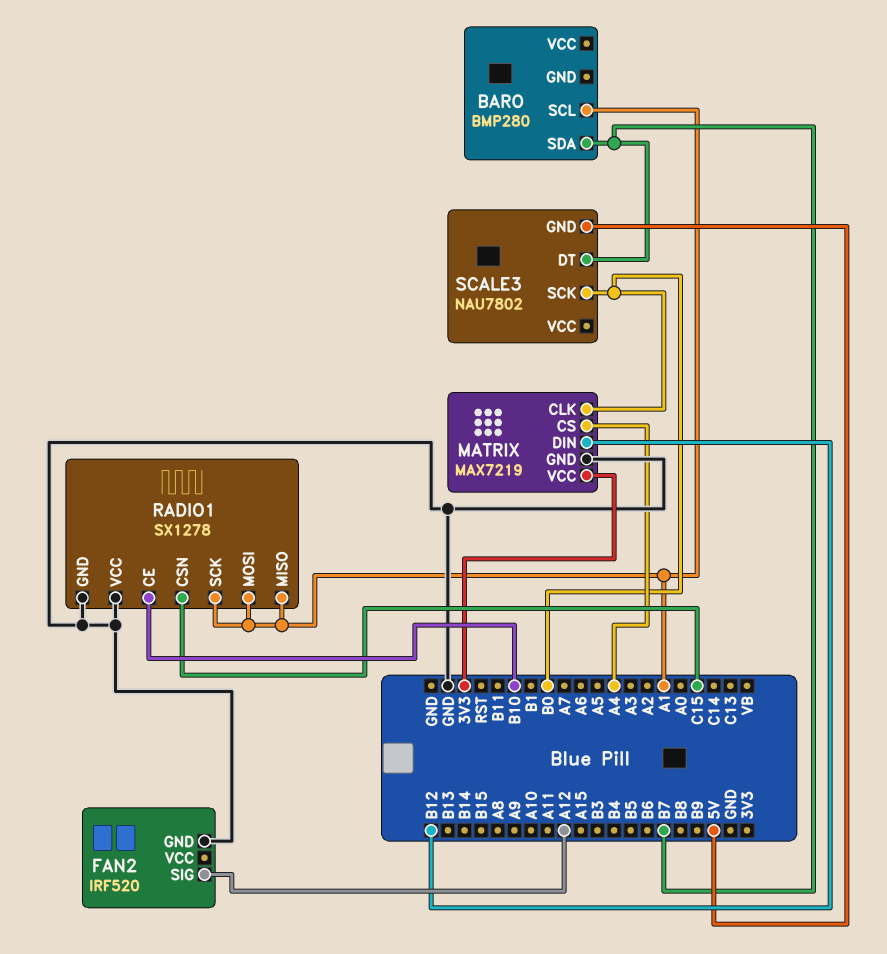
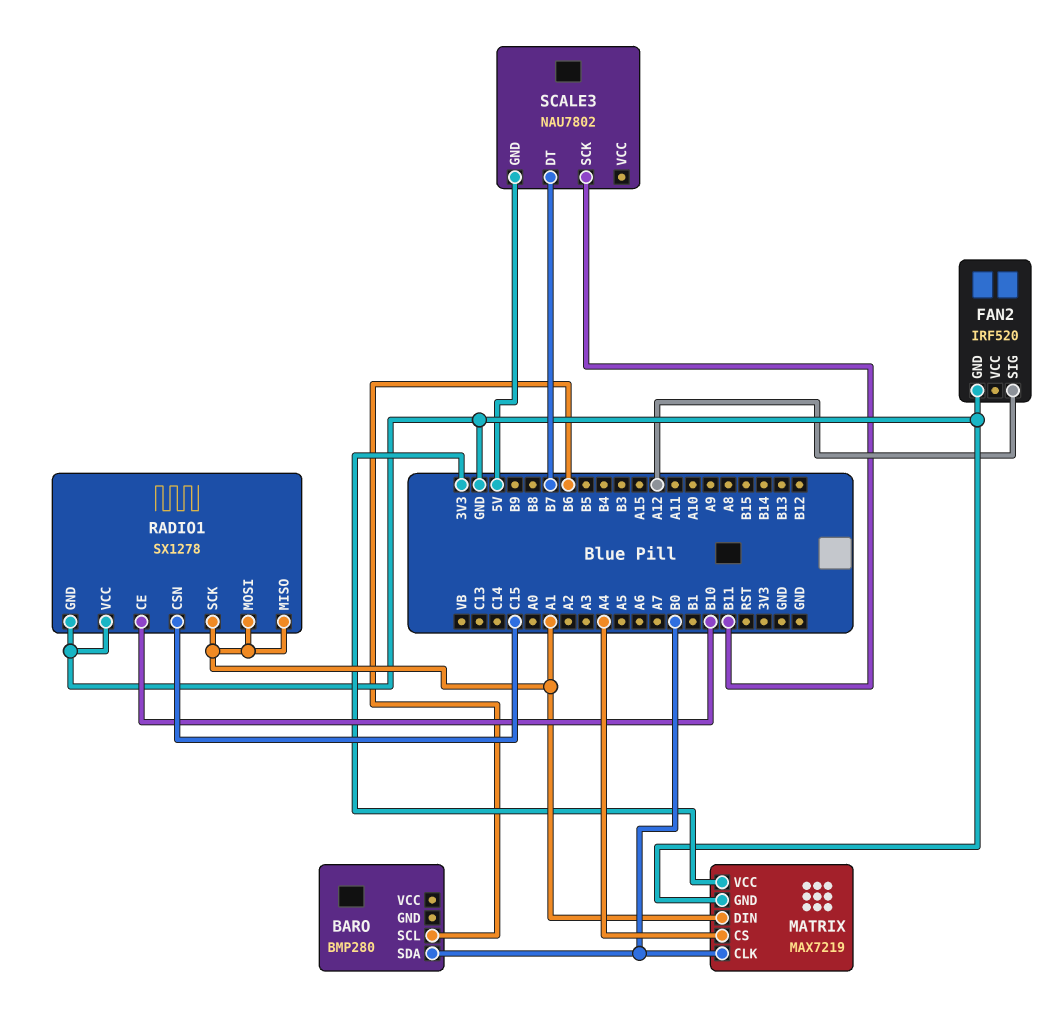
BARO pin SCL: A1 -> B6
BARO pin SDA: B7 -> B0
MATRIX pin DIN: B12 -> A1
SCALE3 pin SCK: B0 -> B11

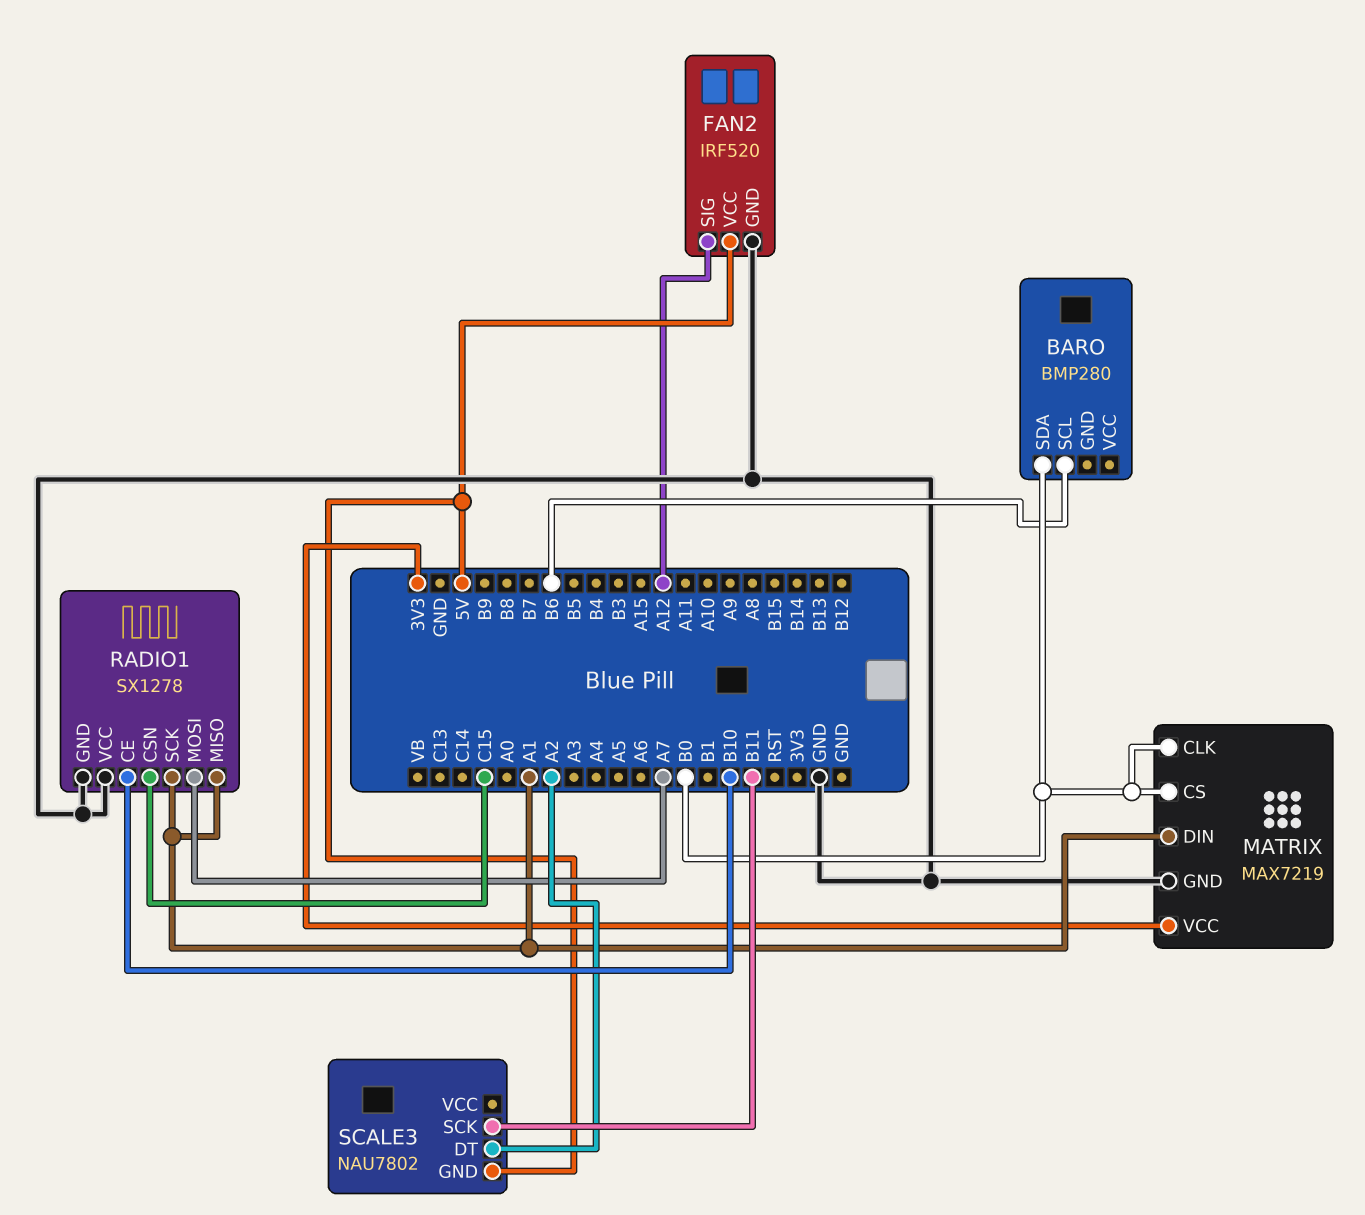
FAN2 pin VCC: none -> 5V
MATRIX pin CS: A4 -> B0
RADIO1 pin MOSI: A1 -> A7
SCALE3 pin DT: B7 -> A2

